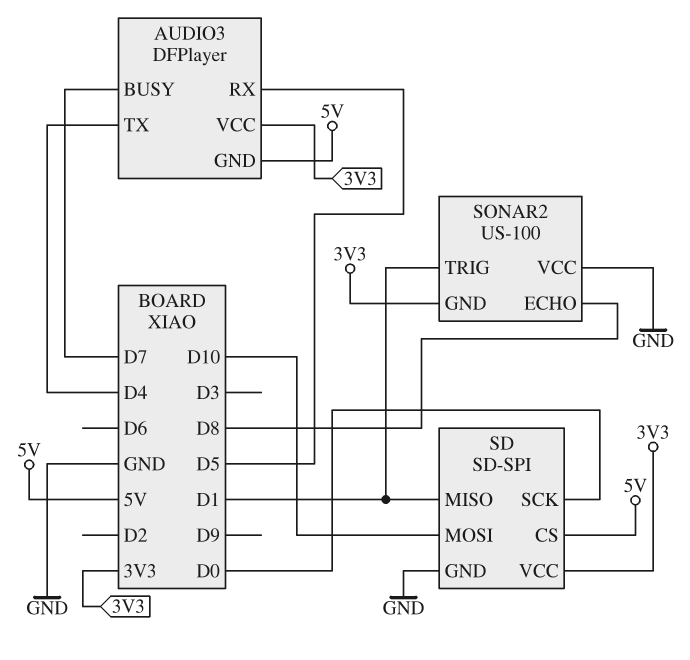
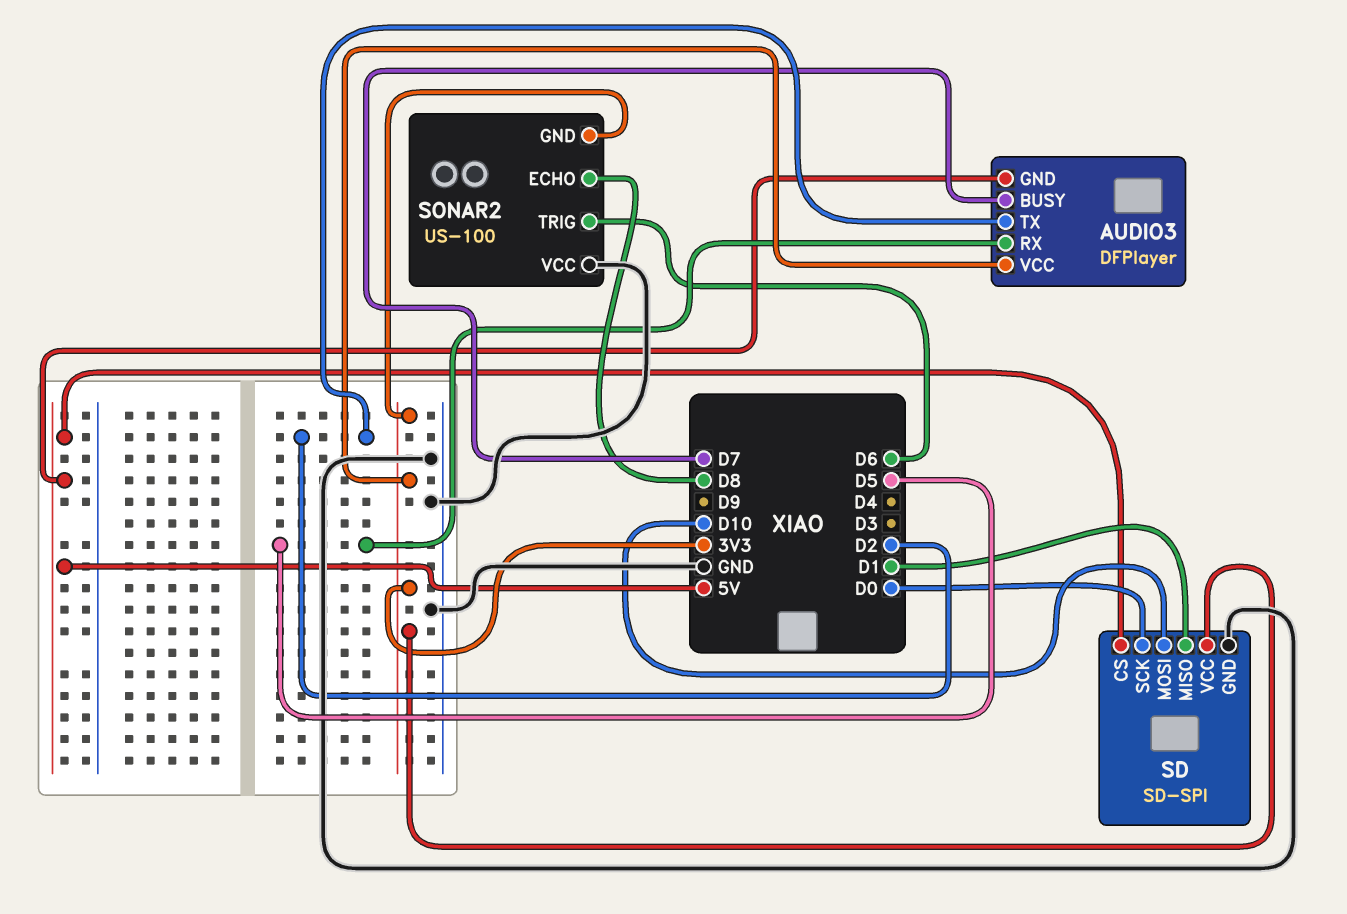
AUDIO3 pin TX: D4 -> D2
SONAR2 pin TRIG: D1 -> D6

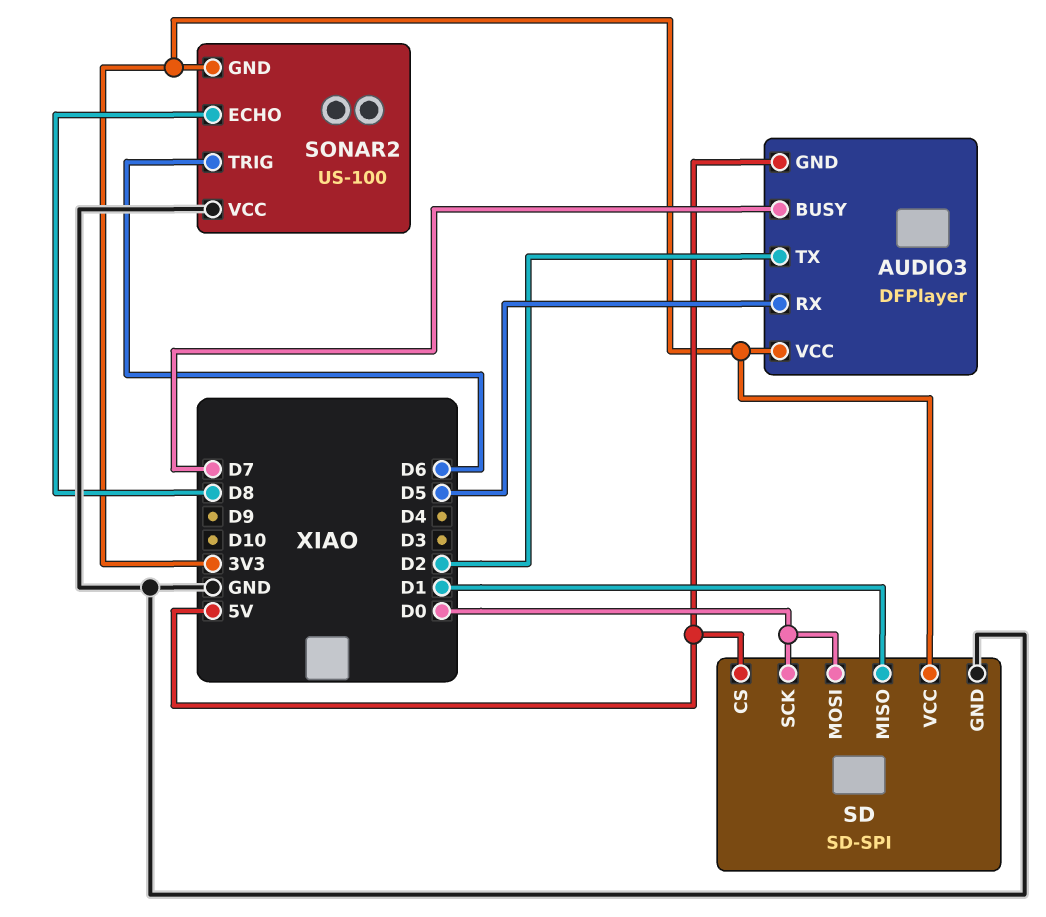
SD pin MOSI: D10 -> D0

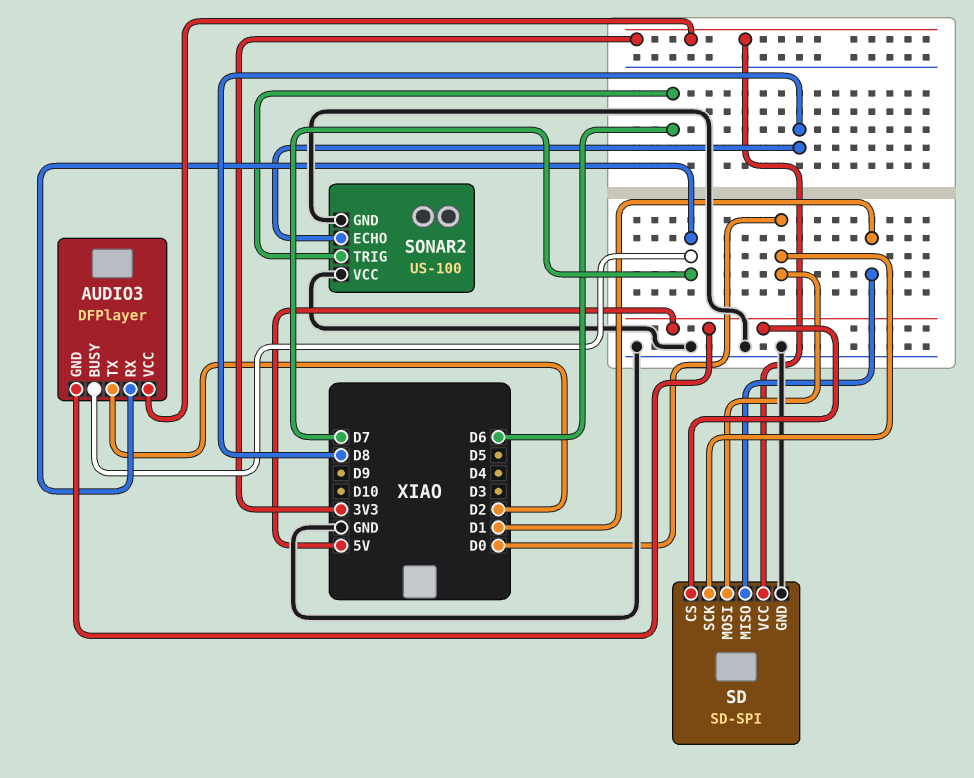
AUDIO3 pin RX: D5 -> D7
SONAR2 pin GND: 3V3 -> GND

